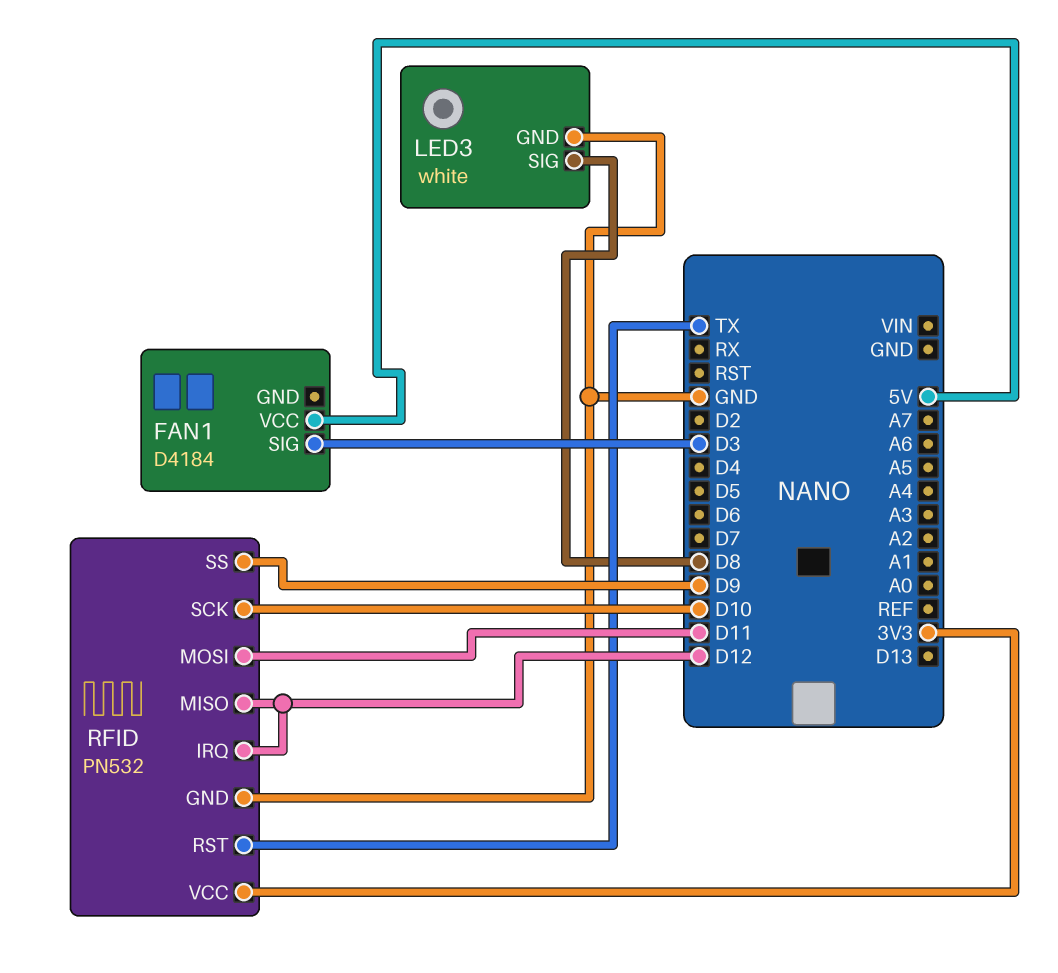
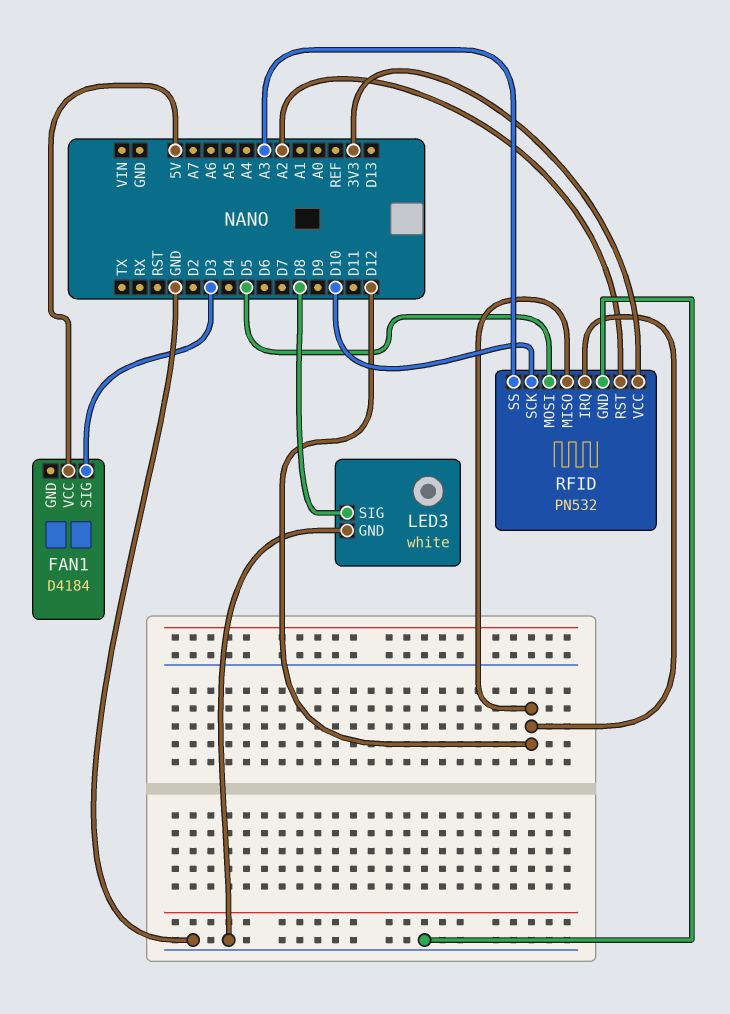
RFID pin MOSI: D11 -> D5
RFID pin RST: TX -> A2
RFID pin SS: D9 -> A3

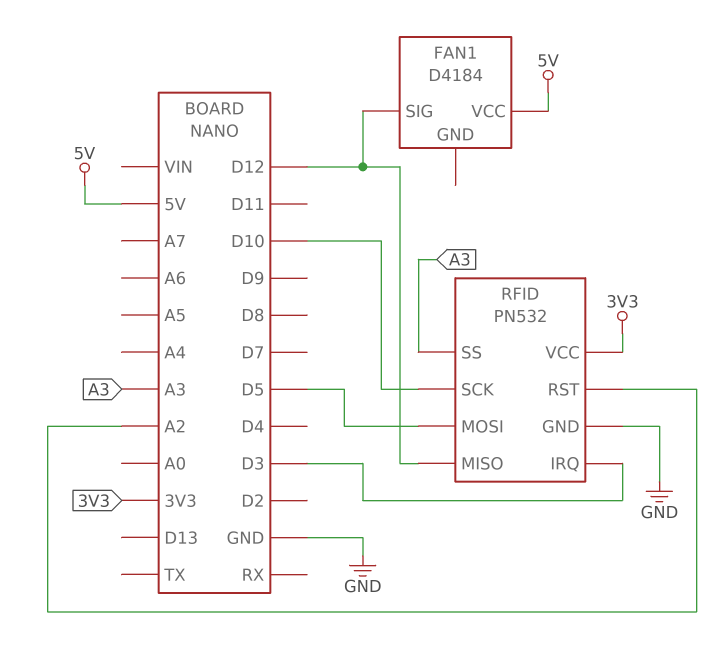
FAN1 pin SIG: D3 -> D12
LED3: white -> none
LED3 pin GND: GND -> none
LED3 pin SIG: D8 -> none
RFID pin IRQ: D12 -> D3

